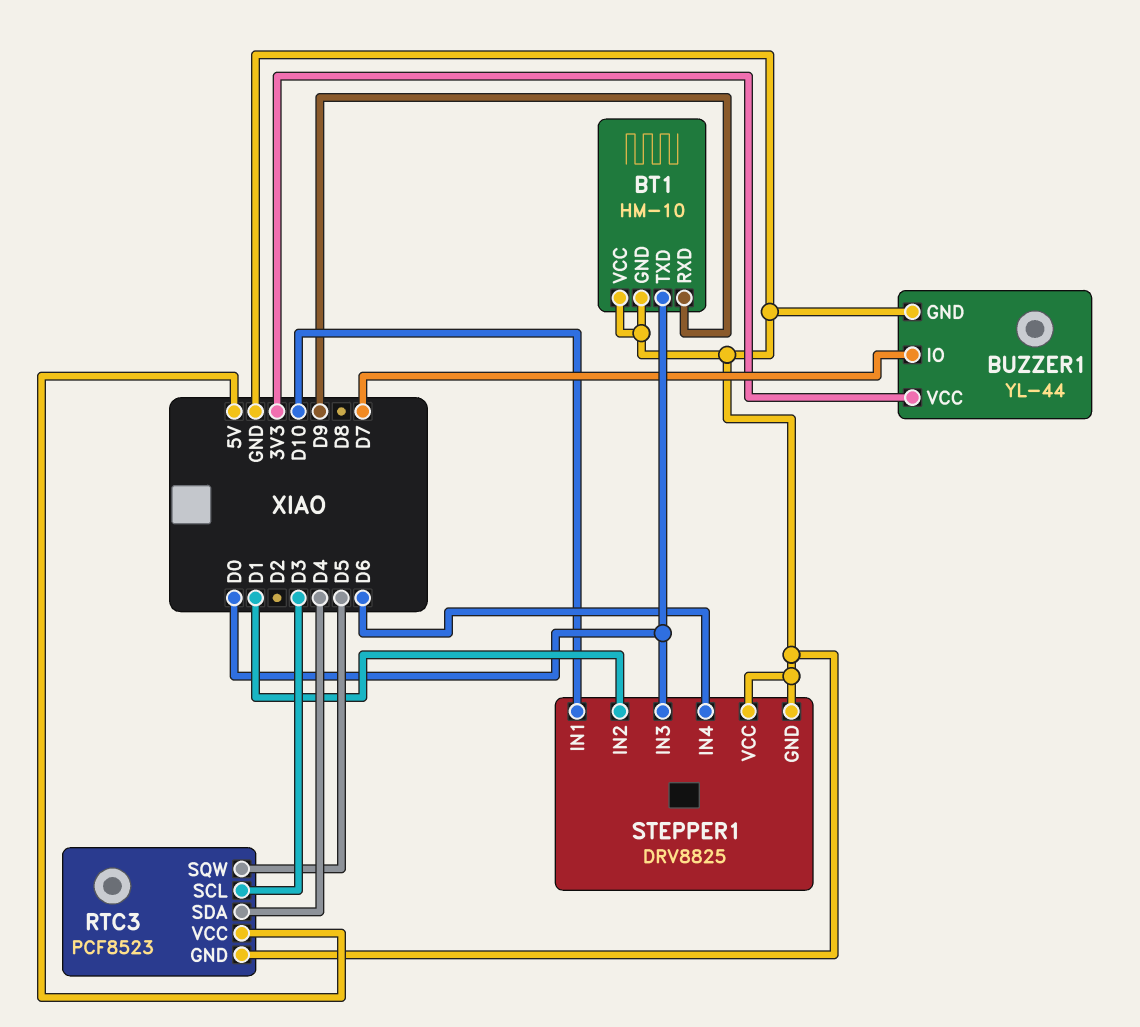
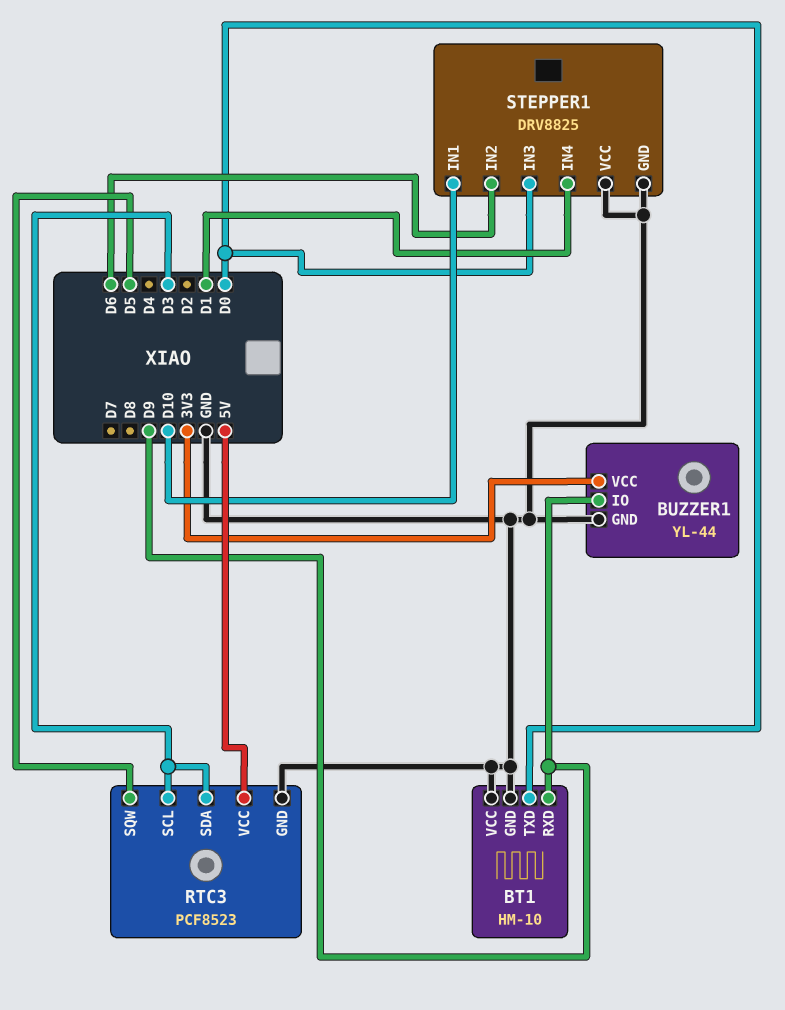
BUZZER1 pin IO: D7 -> D9
RTC3 pin SDA: D4 -> D3
STEPPER1 pin IN2: D1 -> D6
STEPPER1 pin IN4: D6 -> D1

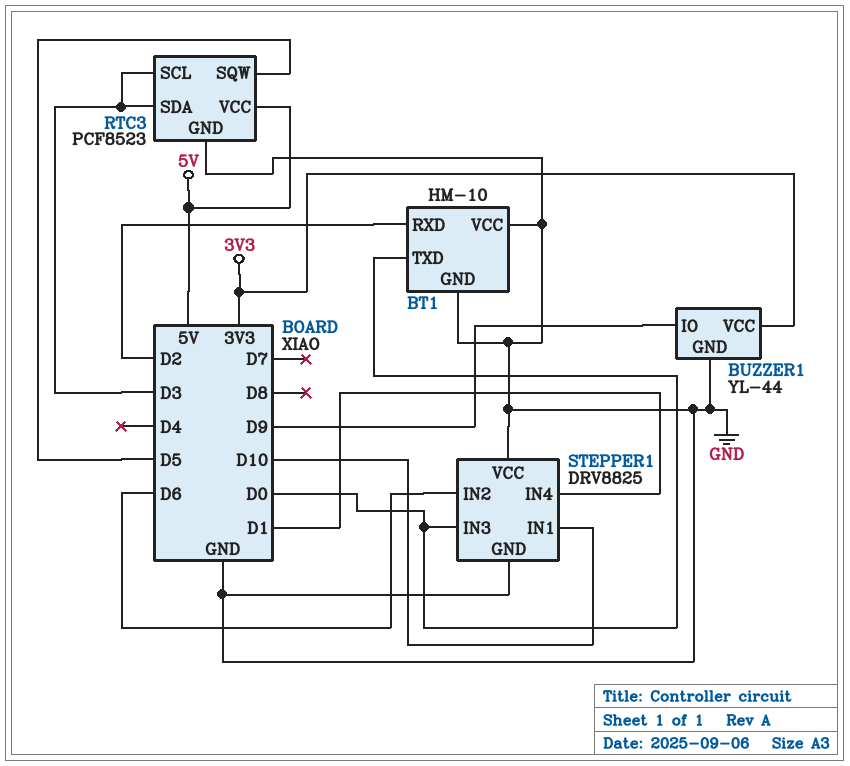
BT1 pin RXD: D9 -> D2

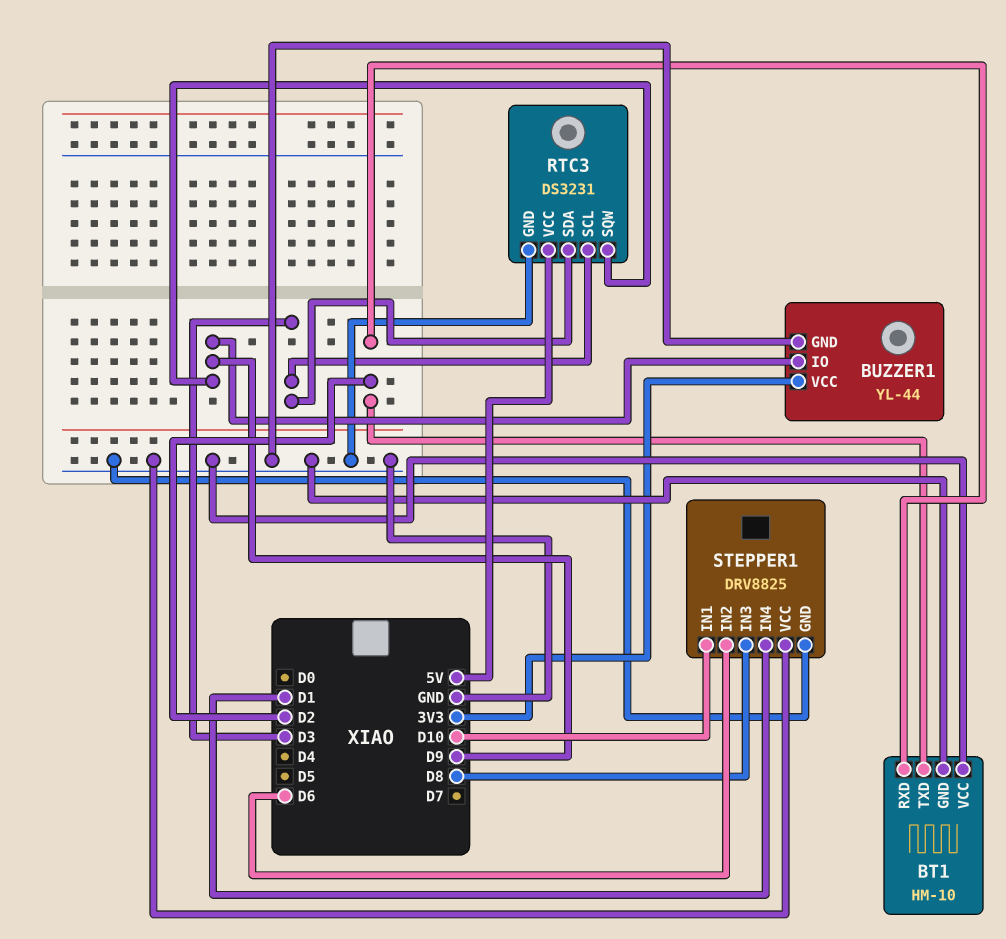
BT1 pin TXD: D0 -> D2
RTC3: PCF8523 -> DS3231
RTC3 pin SQW: D5 -> D9
STEPPER1 pin IN3: D0 -> D8

